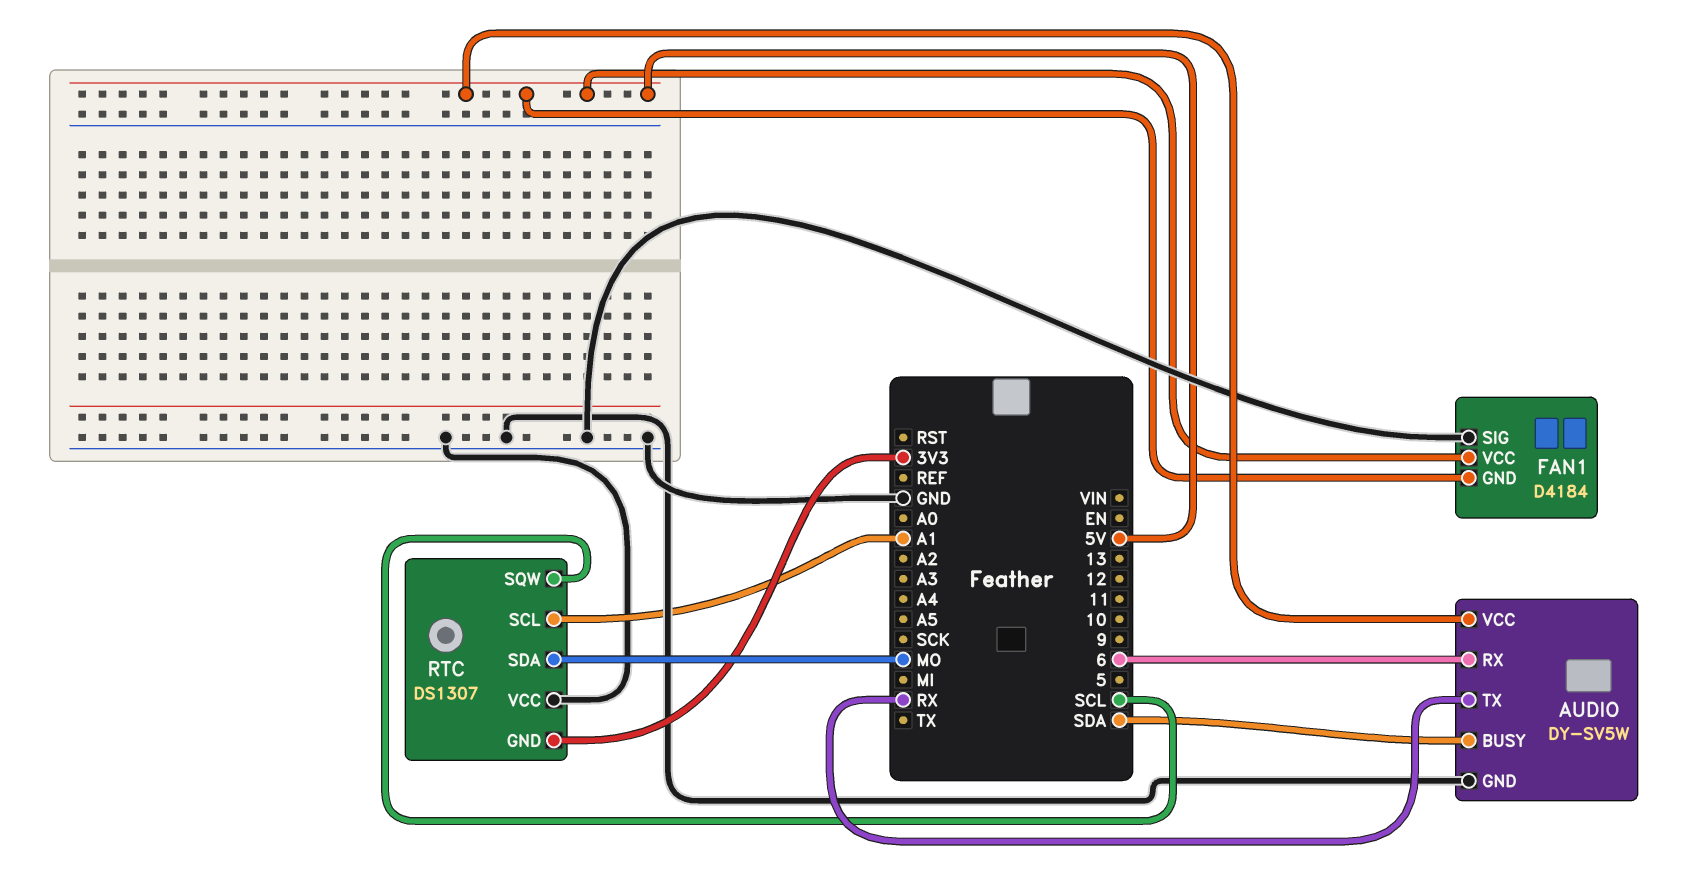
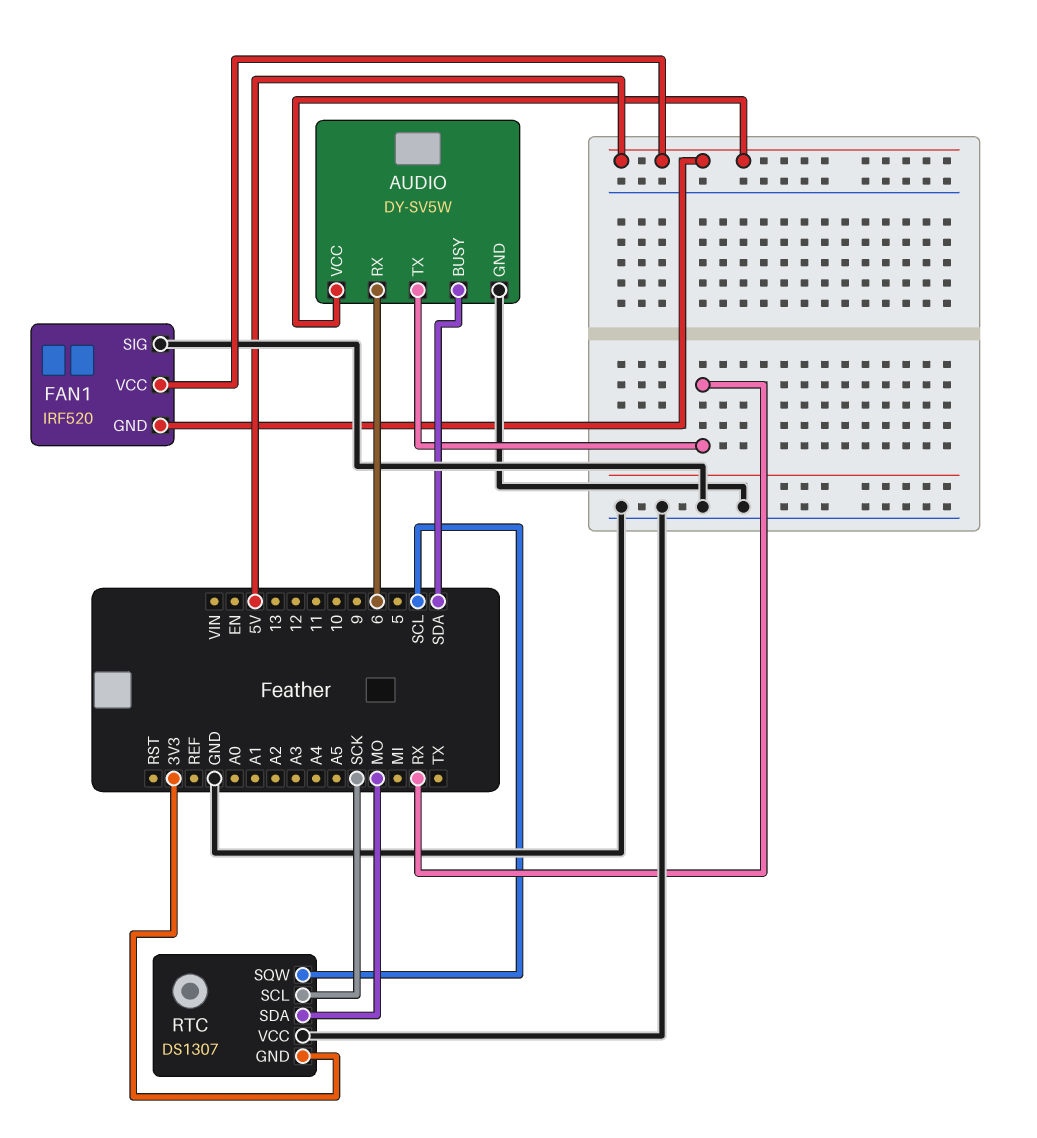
FAN1: D4184 -> IRF520
RTC pin SCL: A1 -> SCK

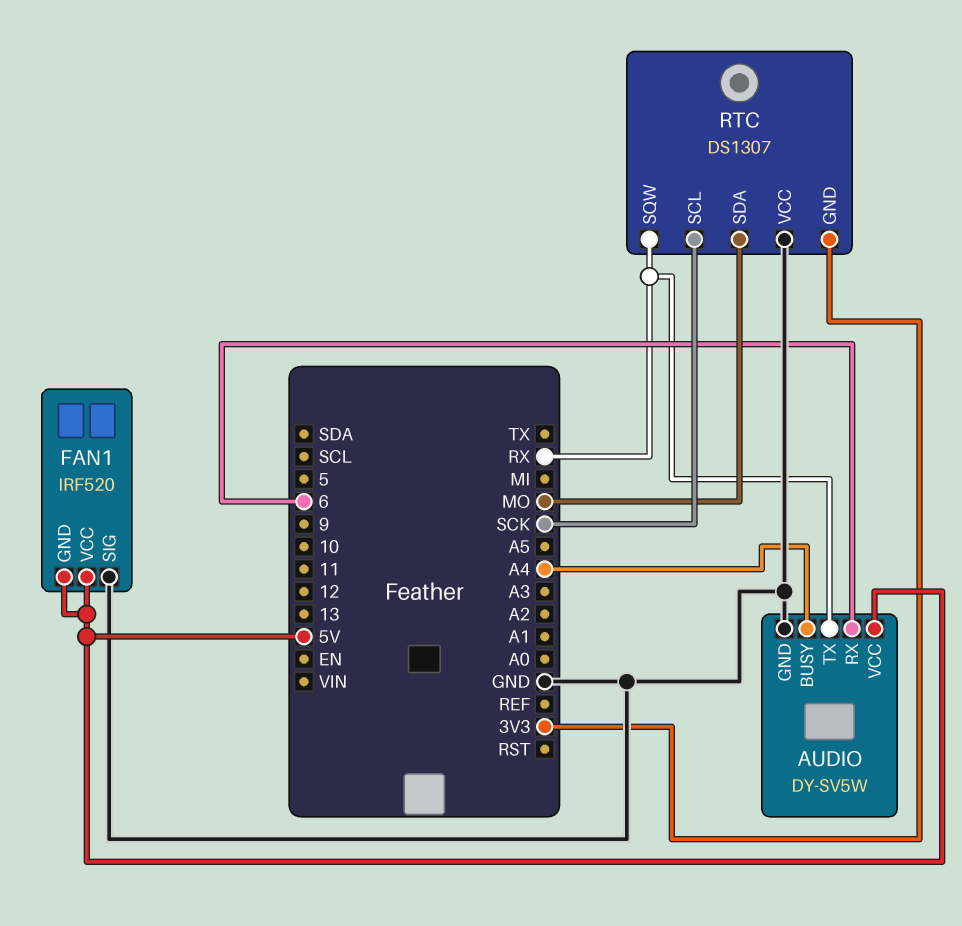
AUDIO pin BUSY: SDA -> A4
RTC pin SQW: SCL -> RX

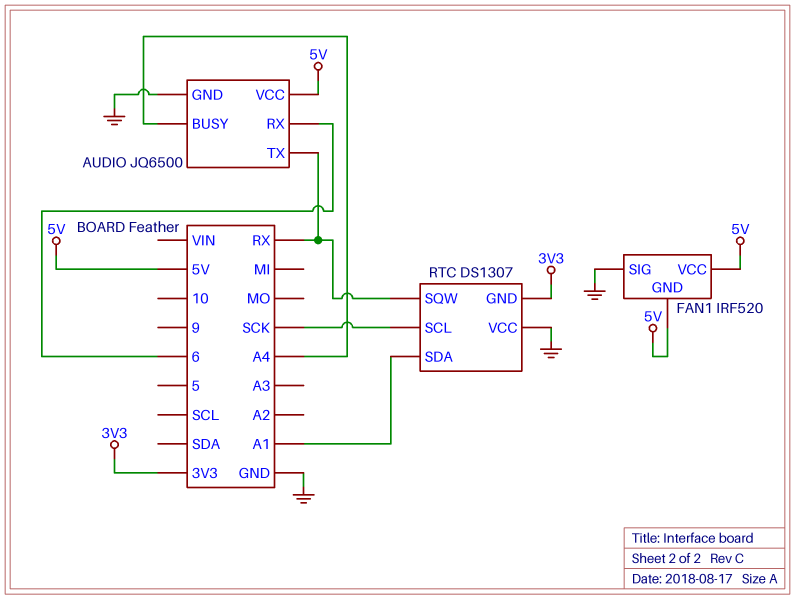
AUDIO: DY-SV5W -> JQ6500
RTC pin SDA: MO -> A1

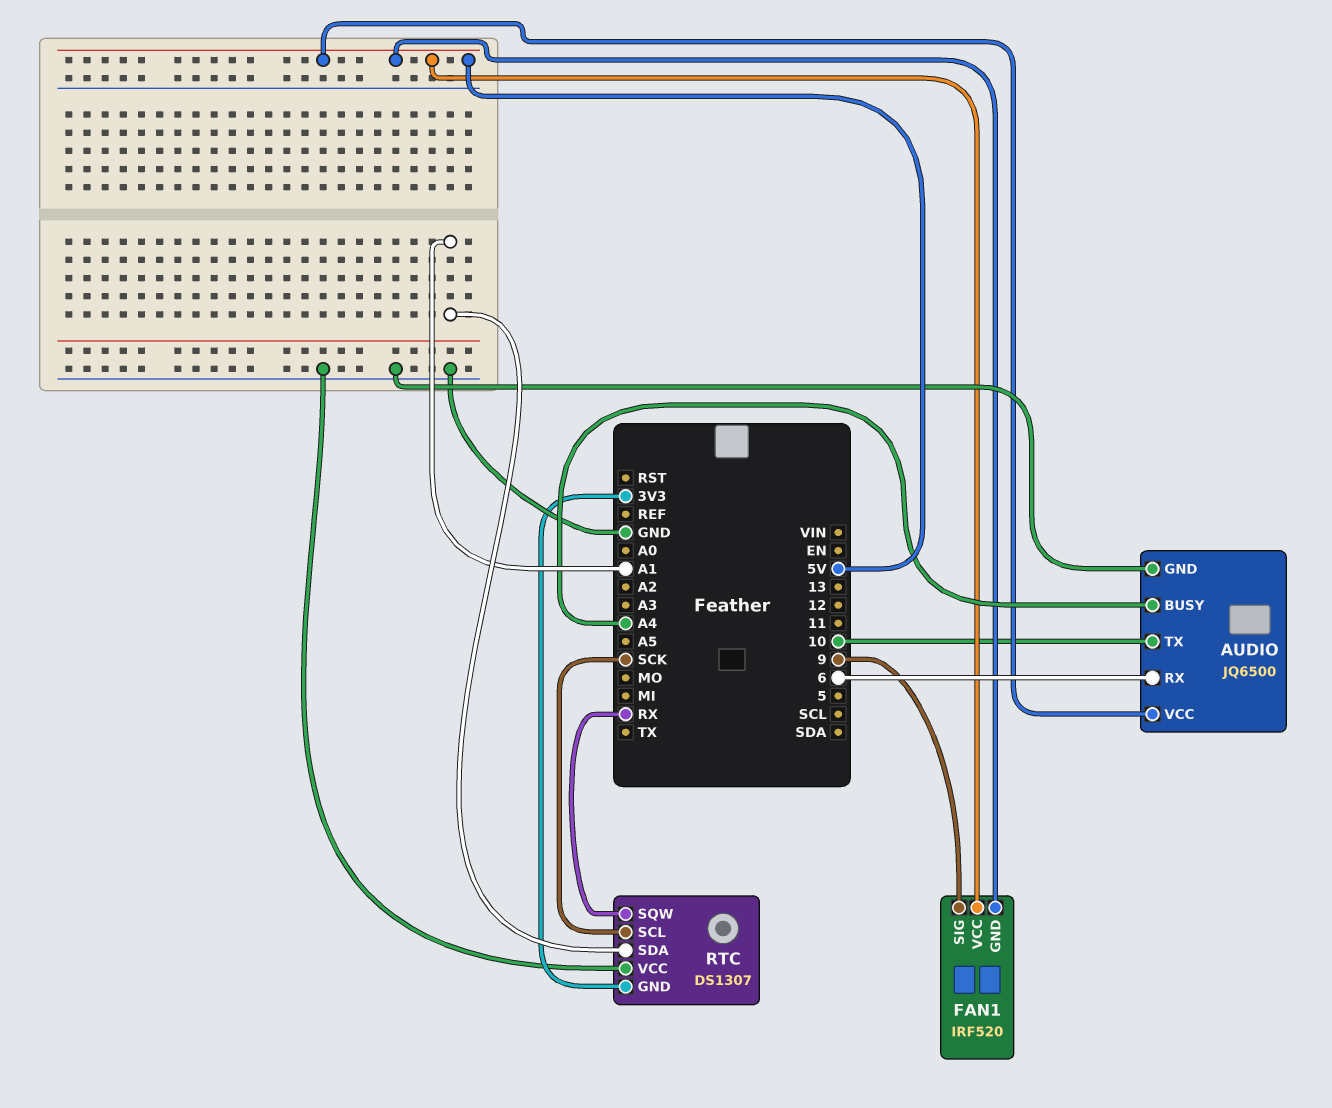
AUDIO pin TX: RX -> 10
FAN1 pin SIG: GND -> 9

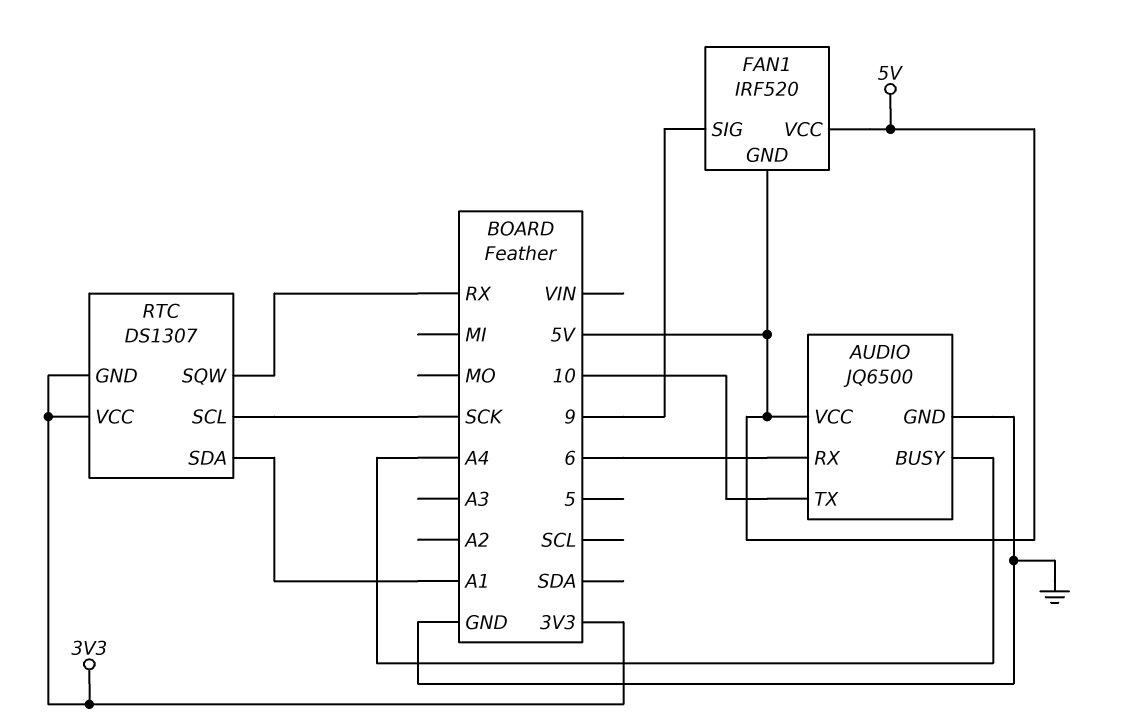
RTC pin VCC: GND -> 3V3

